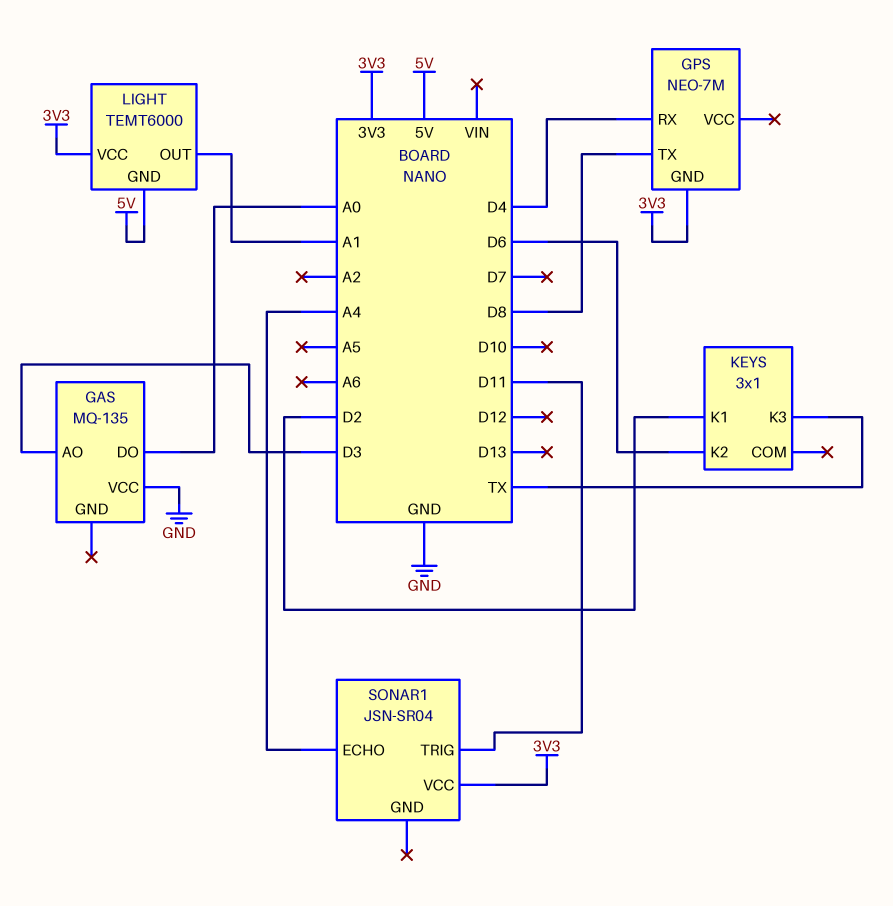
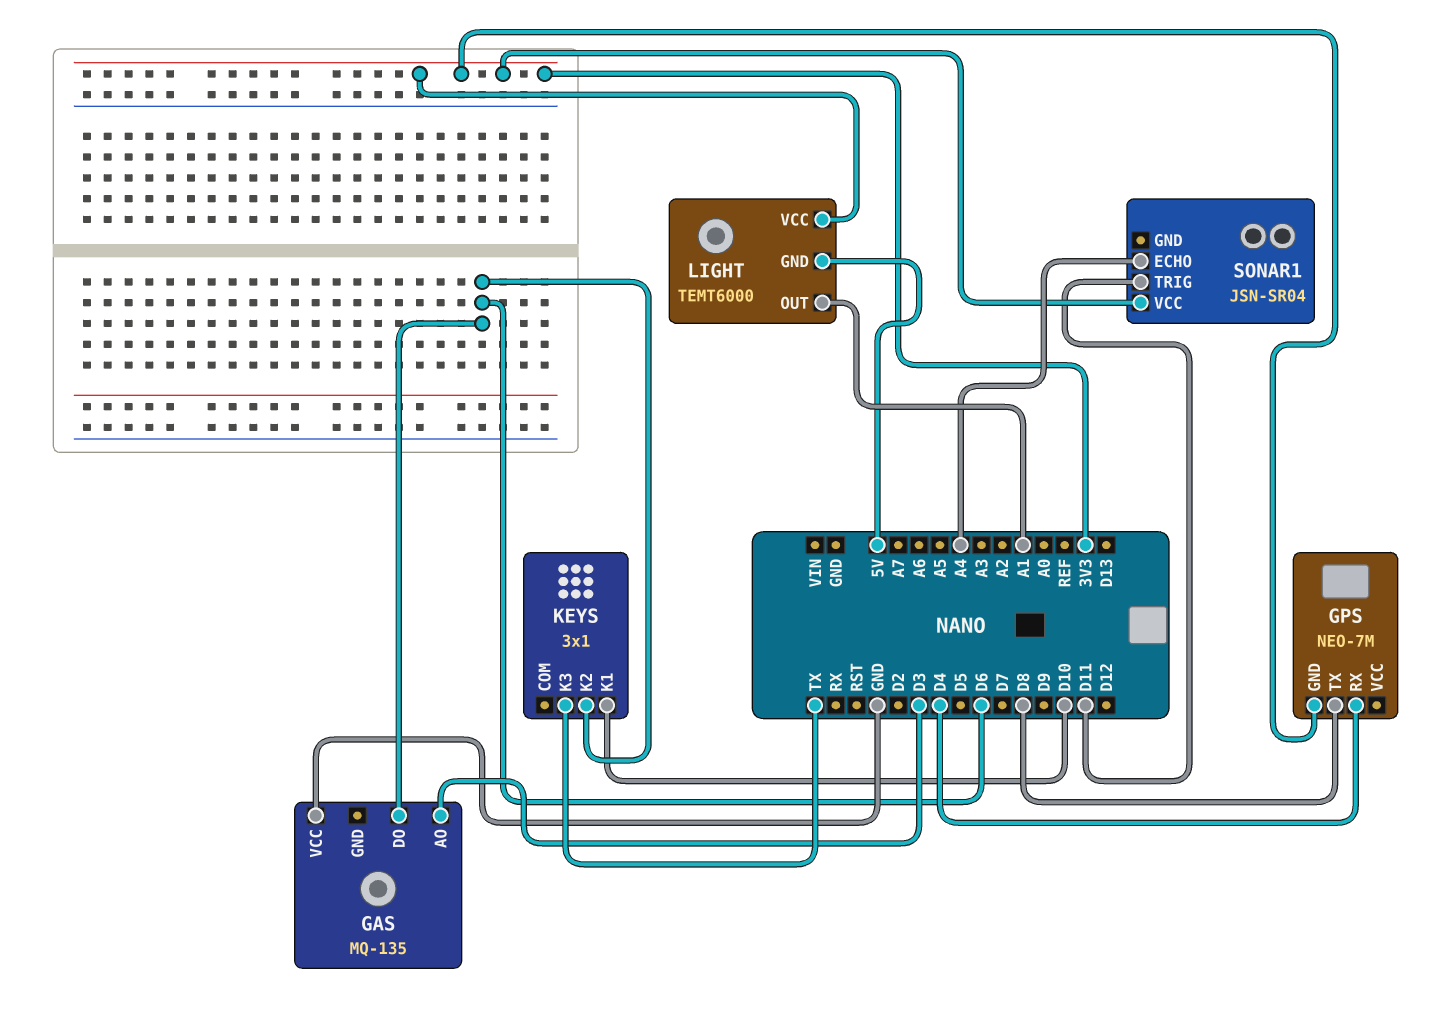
GAS pin DO: A0 -> D6
KEYS pin K1: D2 -> D10

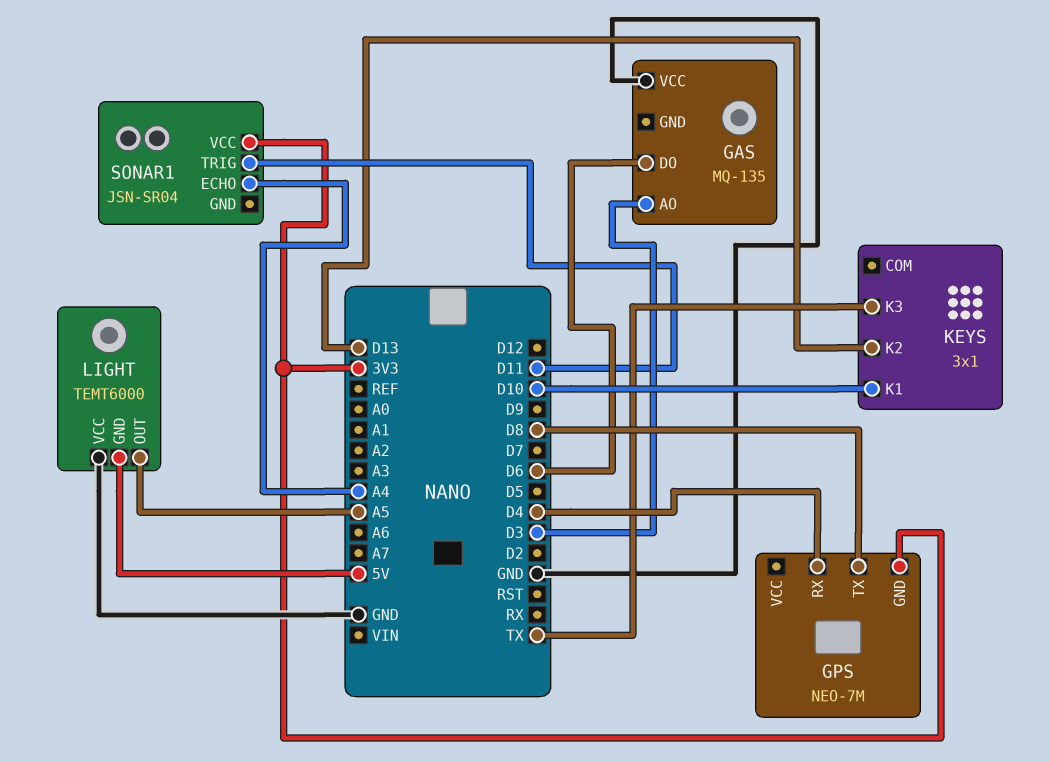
KEYS pin K2: D6 -> D13
LIGHT pin OUT: A1 -> A5
LIGHT pin VCC: 3V3 -> GND

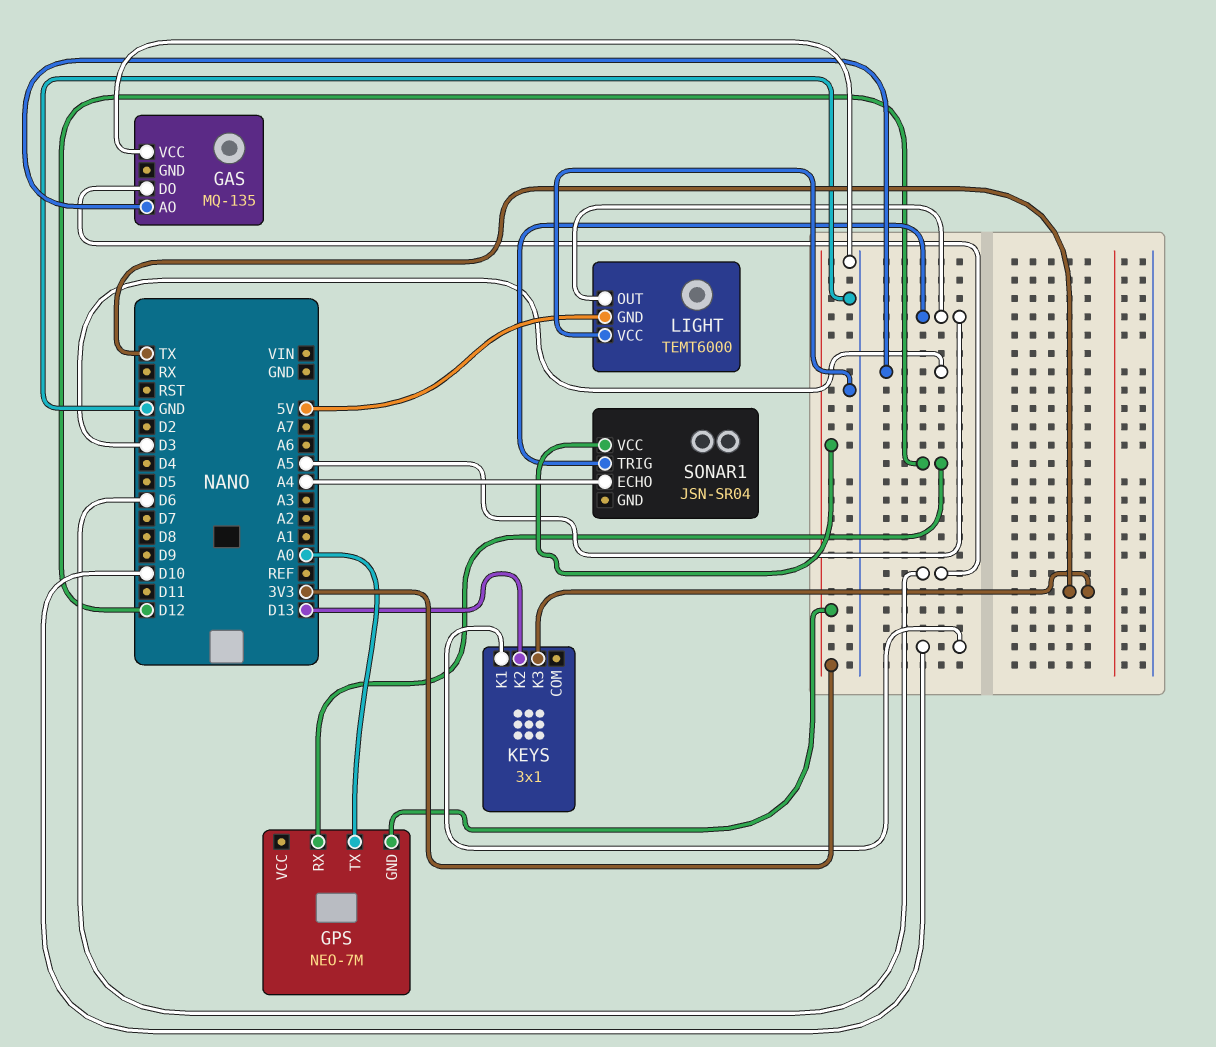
GPS pin RX: D4 -> D12
GPS pin TX: D8 -> A0
SONAR1 pin TRIG: D11 -> A5

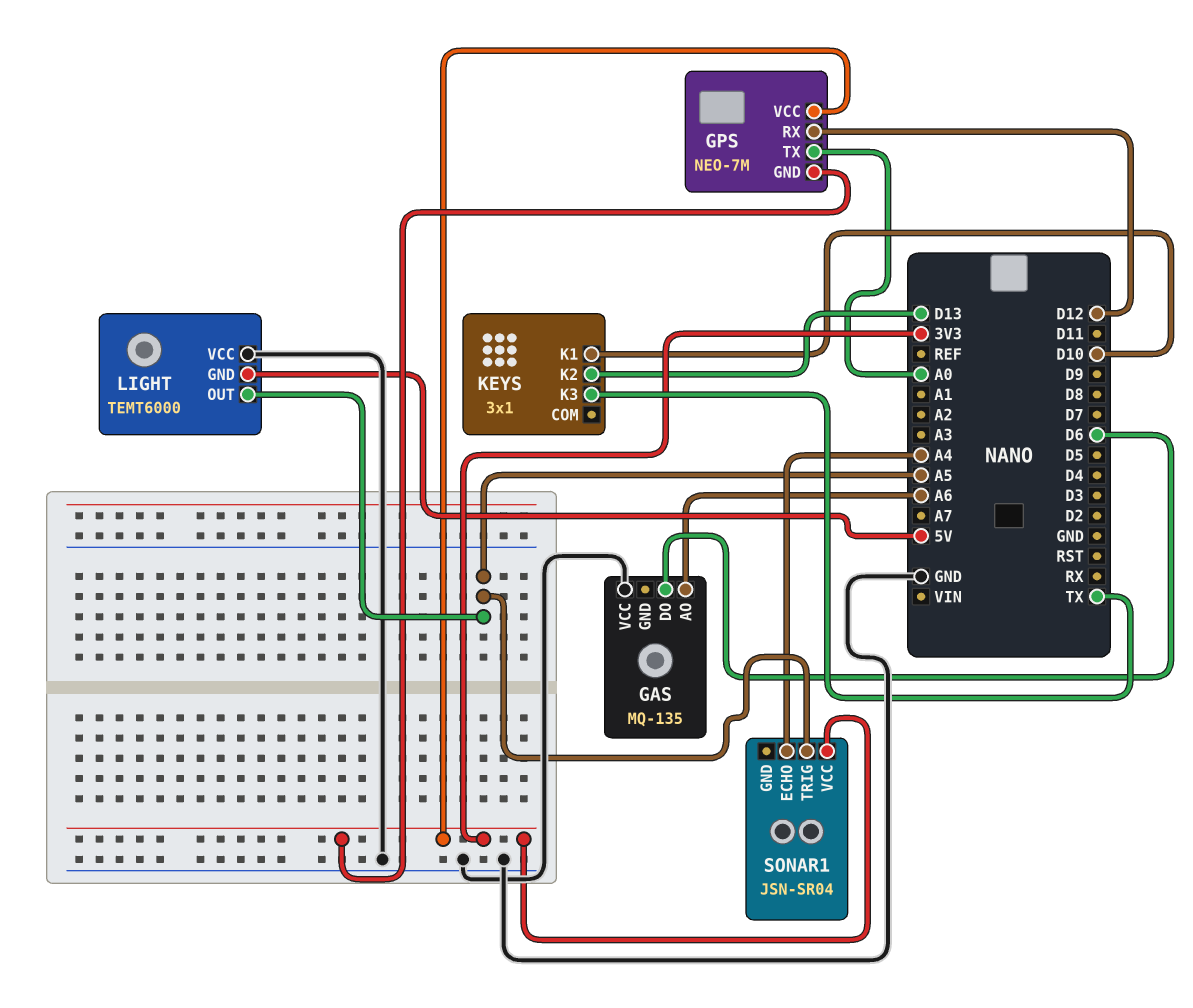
GAS pin AO: D3 -> A6
GPS pin VCC: none -> 3V3

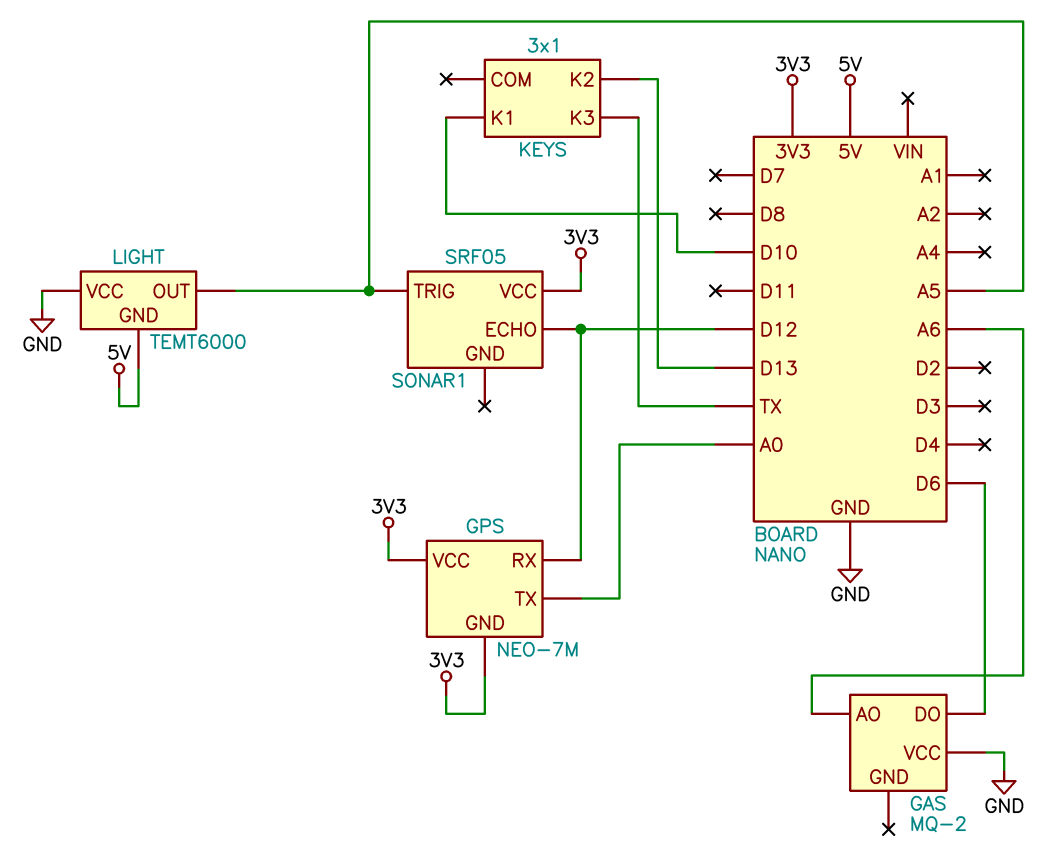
GAS: MQ-135 -> MQ-2
SONAR1: JSN-SR04 -> SRF05
SONAR1 pin ECHO: A4 -> D12

